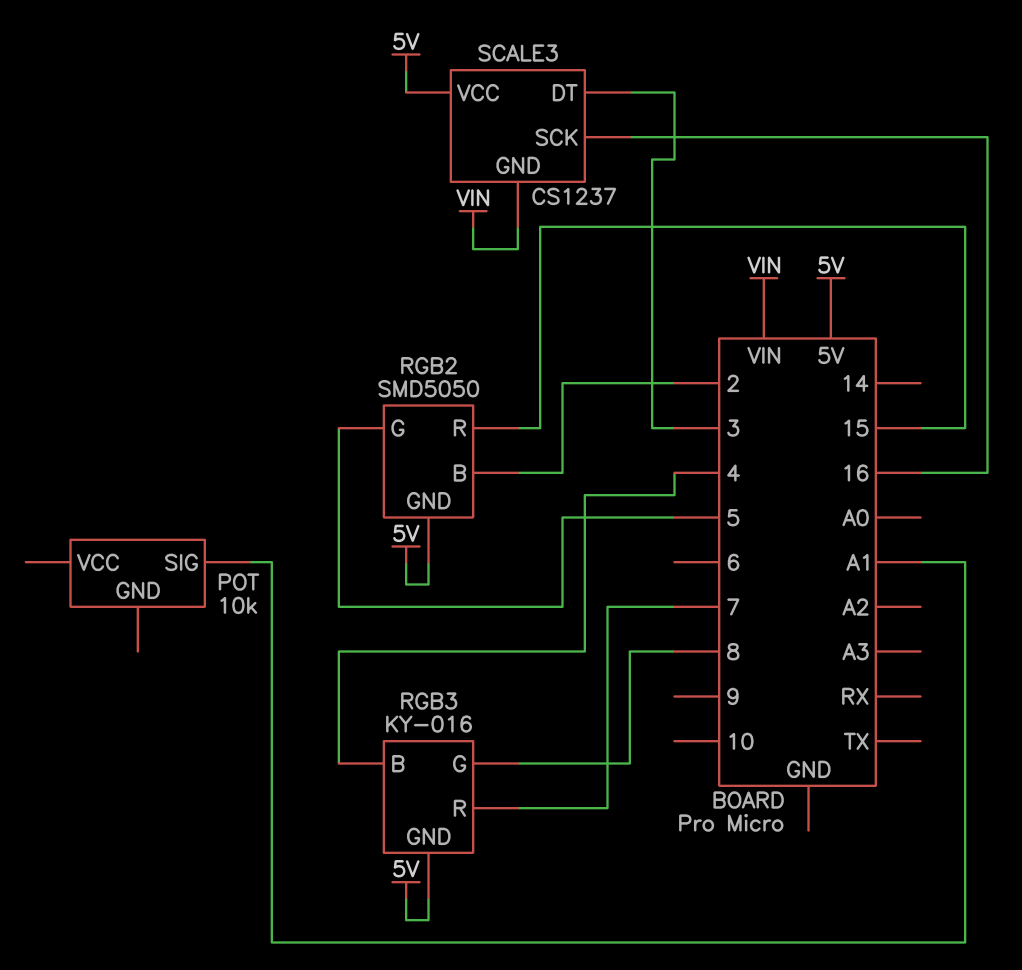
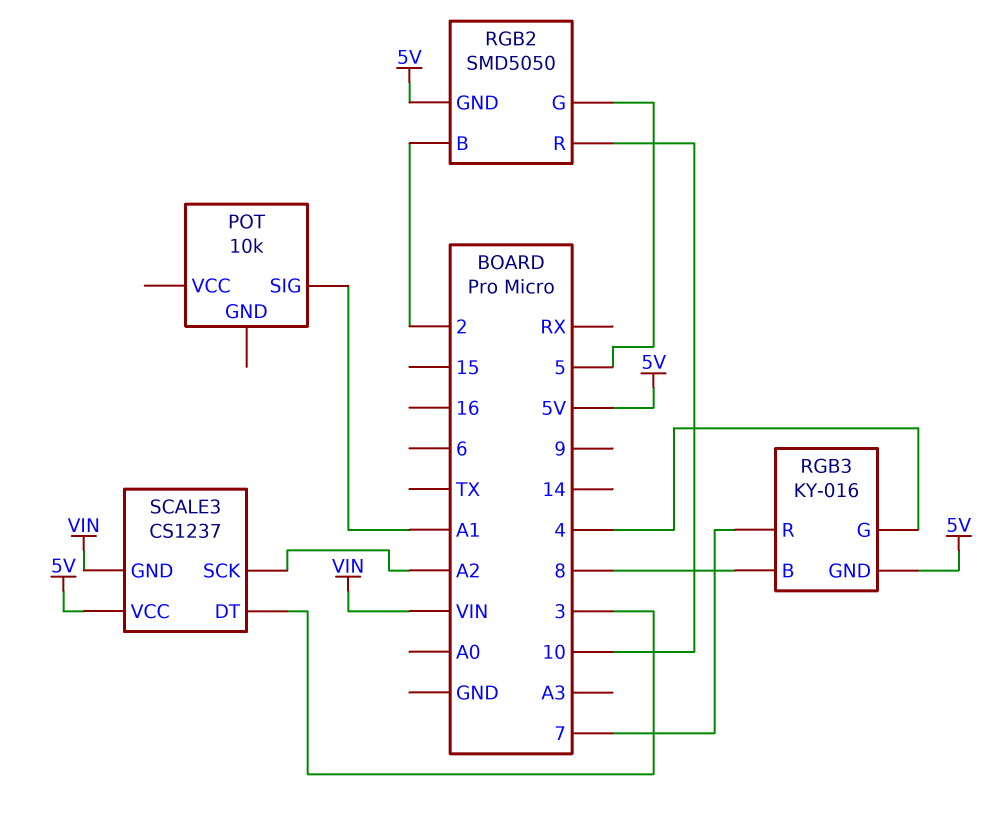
RGB2 pin R: 15 -> 10
RGB3 pin B: 4 -> 8
RGB3 pin G: 8 -> 4
SCALE3 pin SCK: 16 -> A2

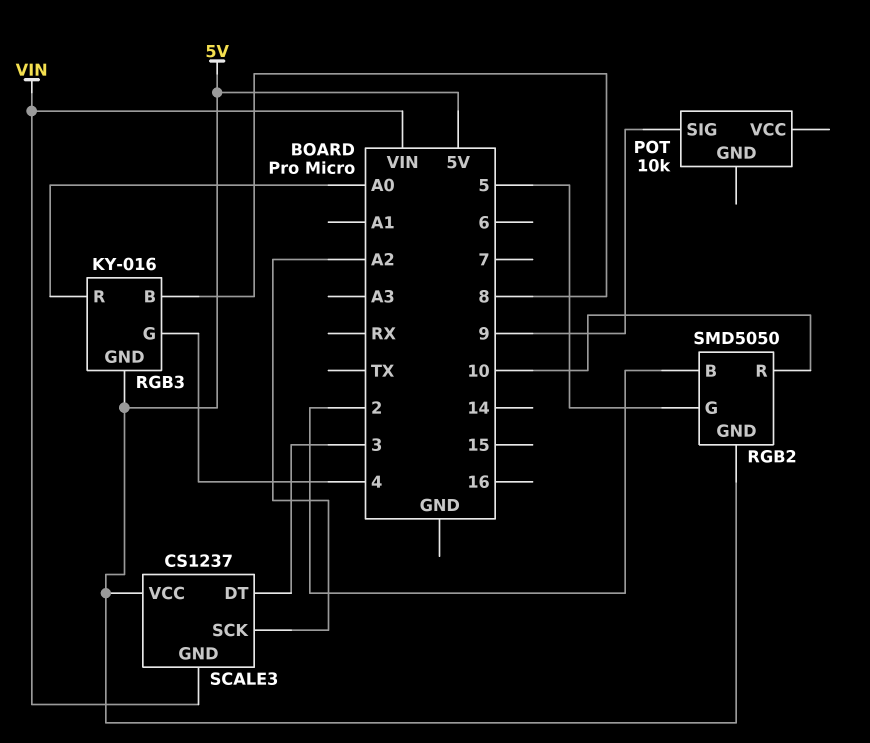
POT pin SIG: A1 -> 9
RGB3 pin R: 7 -> A0

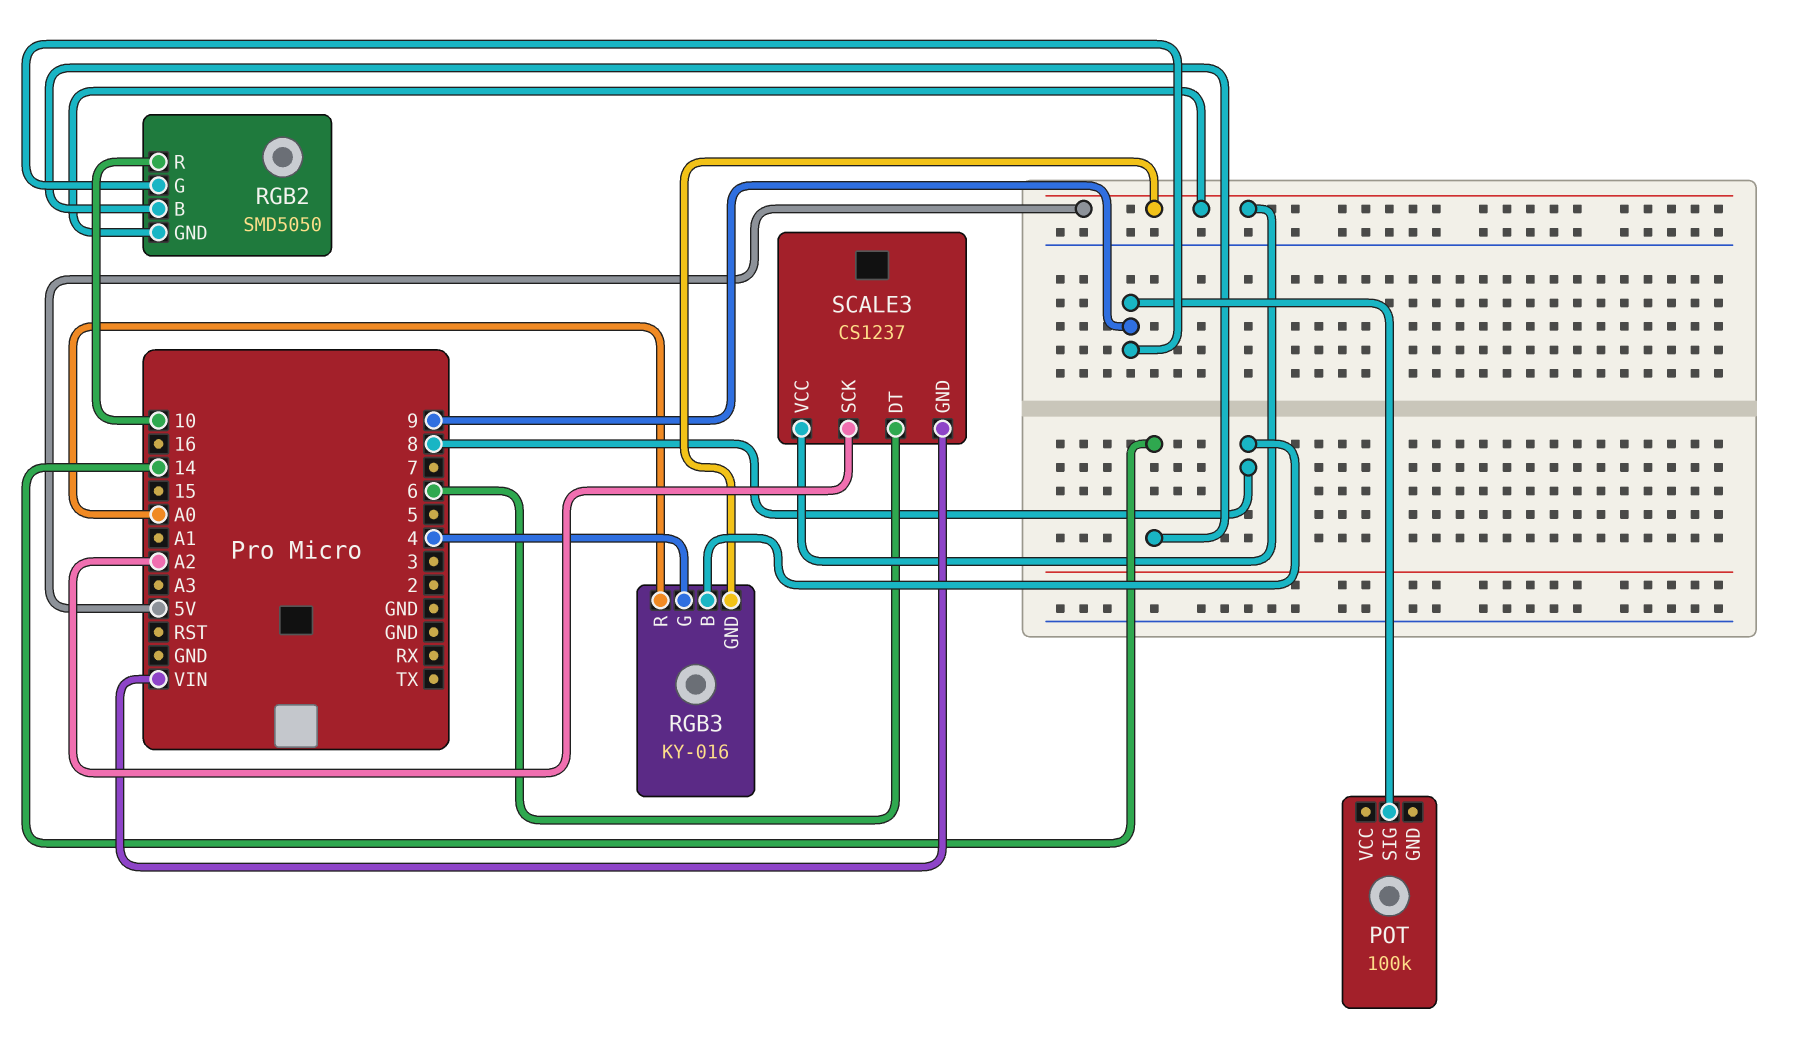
POT: 10k -> 100k
RGB2 pin B: 2 -> 14
RGB2 pin G: 5 -> 9
SCALE3 pin DT: 3 -> 6

